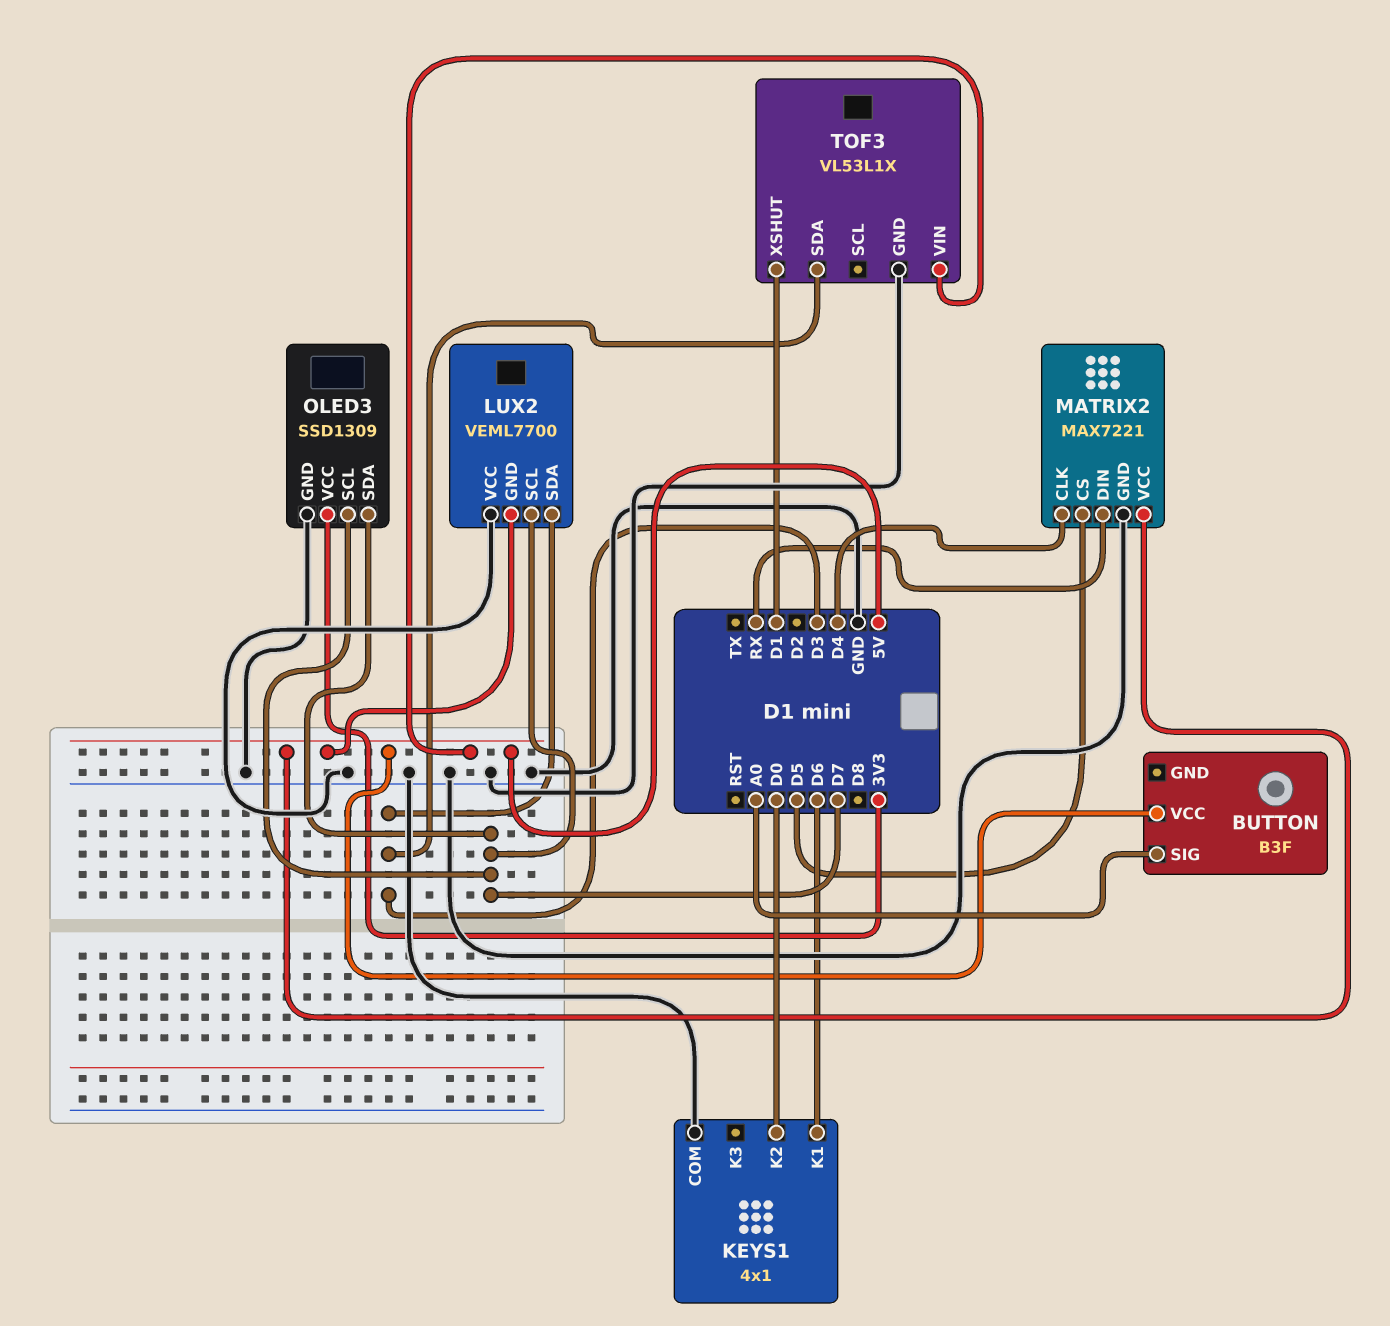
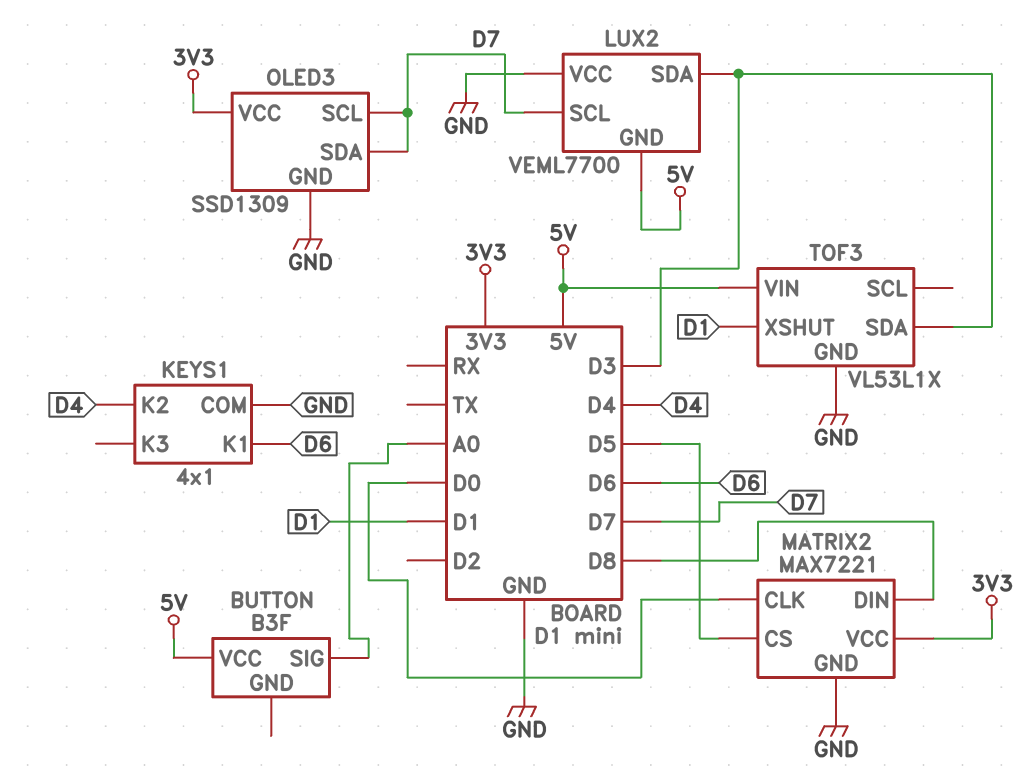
KEYS1 pin K2: D0 -> D4
MATRIX2 pin CLK: D4 -> D0
MATRIX2 pin DIN: RX -> D8
MATRIX2 pin VCC: 5V -> 3V3

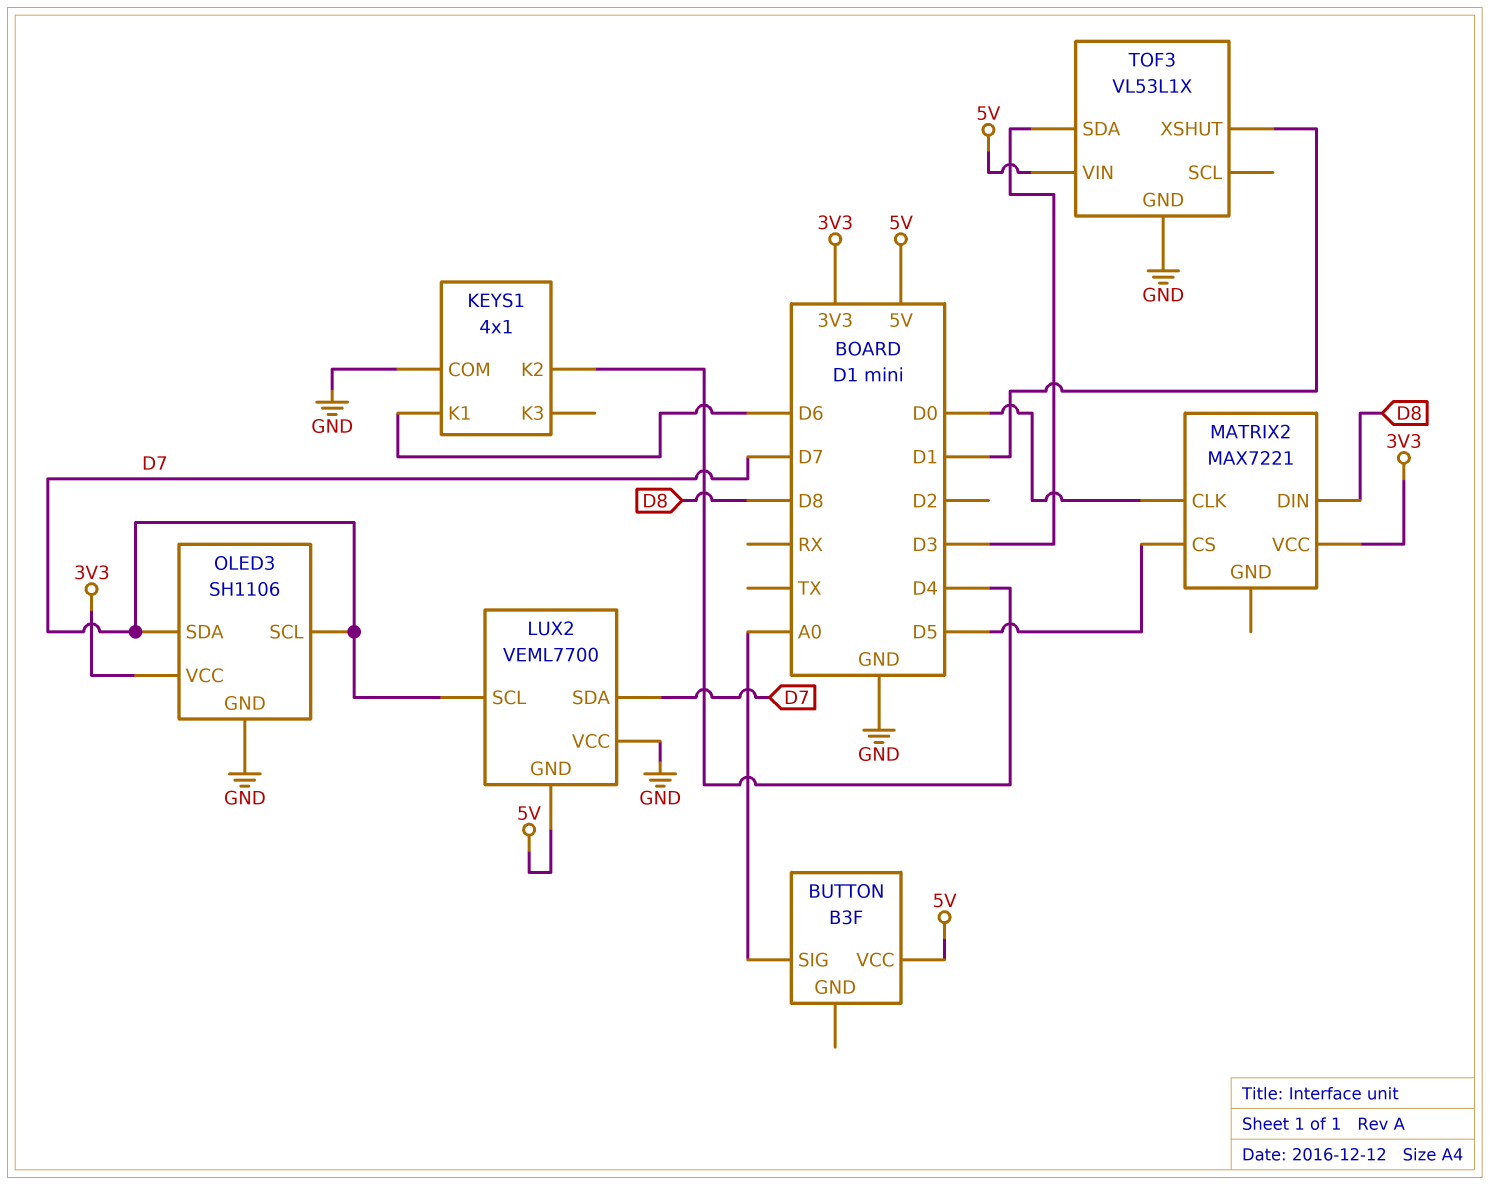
LUX2 pin SDA: D3 -> D7
MATRIX2 pin GND: GND -> none
OLED3: SSD1309 -> SH1106

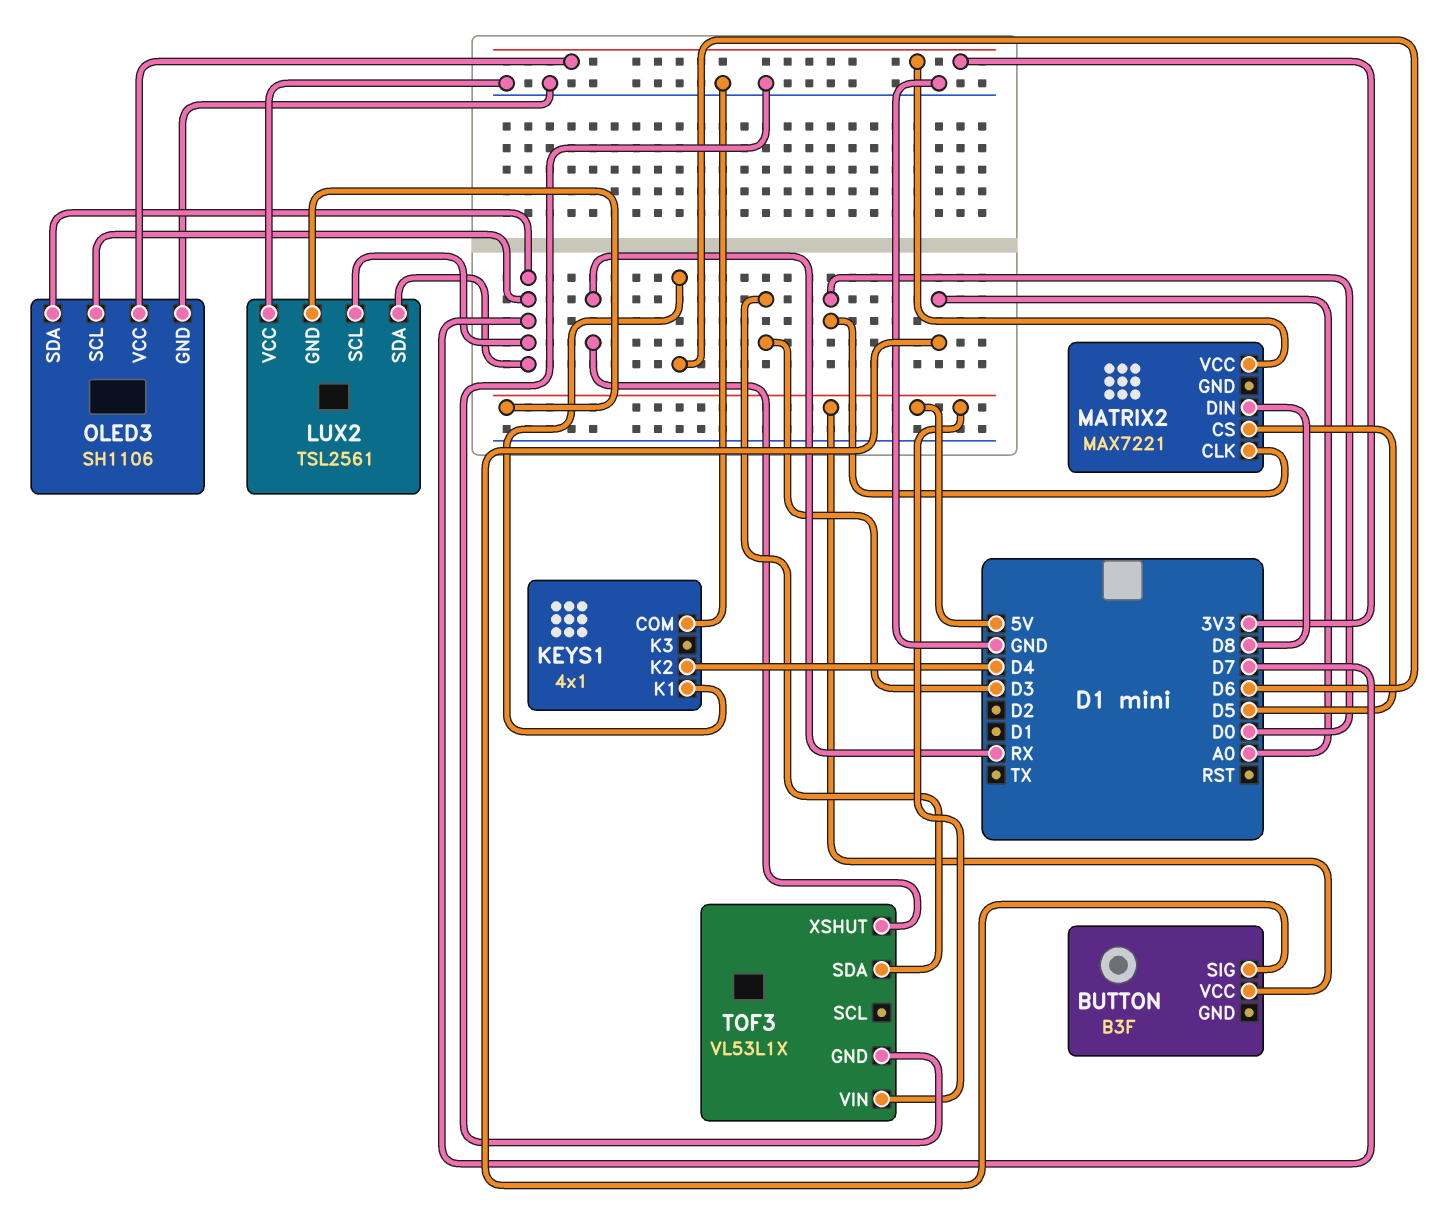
LUX2: VEML7700 -> TSL2561
TOF3 pin XSHUT: D1 -> RX

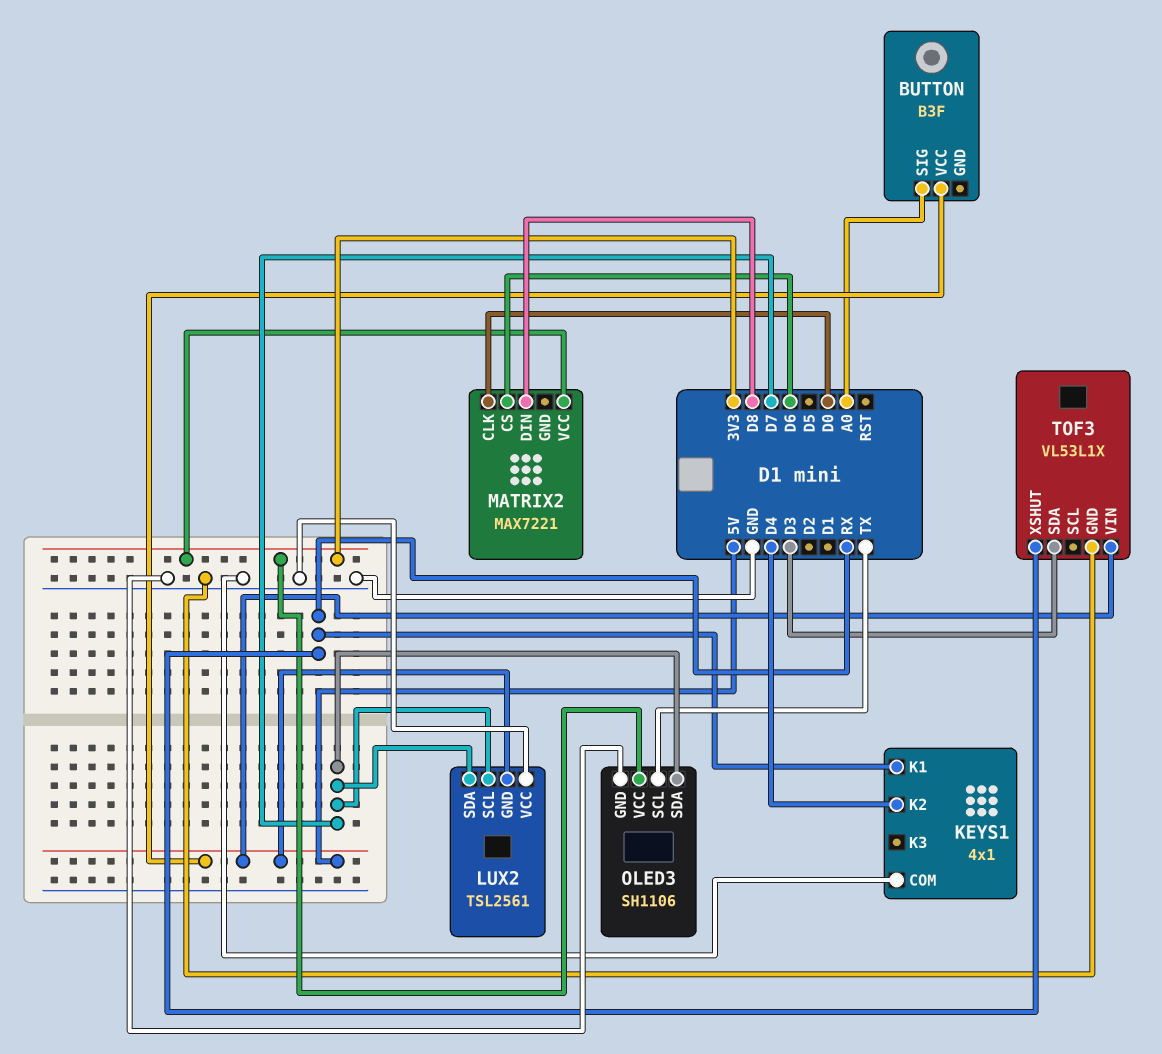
KEYS1 pin K1: D6 -> RX
MATRIX2 pin CS: D5 -> D6
OLED3 pin SCL: D7 -> TX

